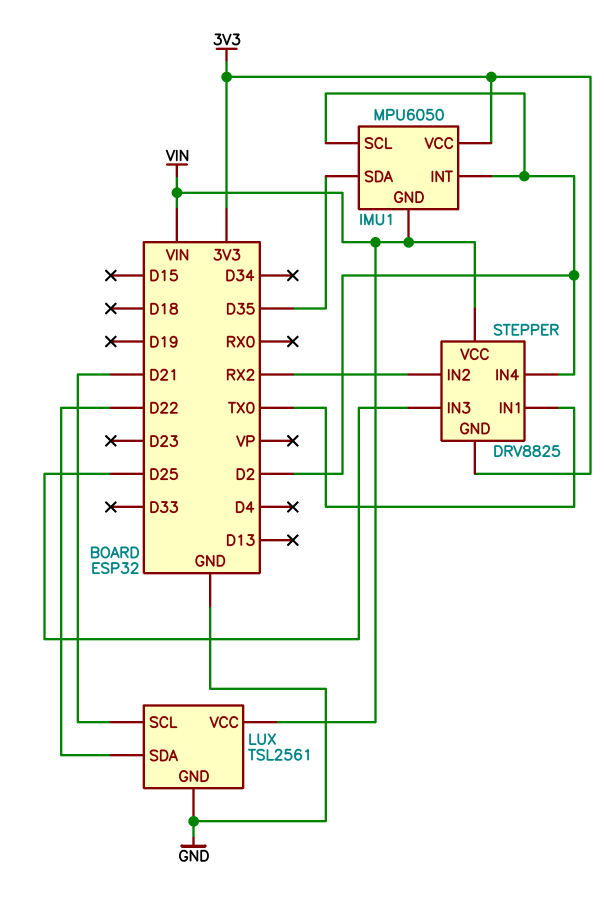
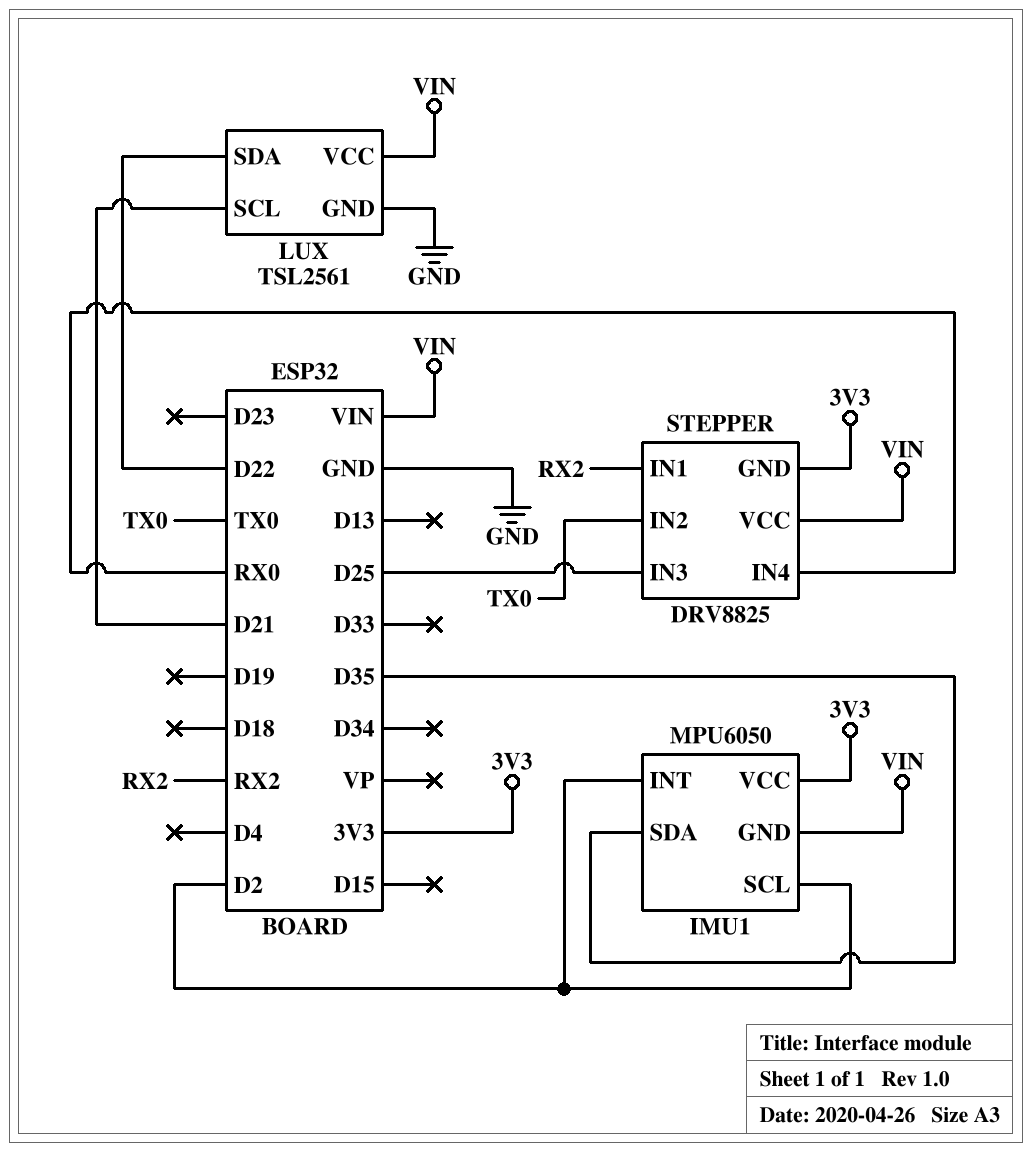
STEPPER pin IN1: TX0 -> RX2
STEPPER pin IN2: RX2 -> TX0
STEPPER pin IN4: D2 -> RX0

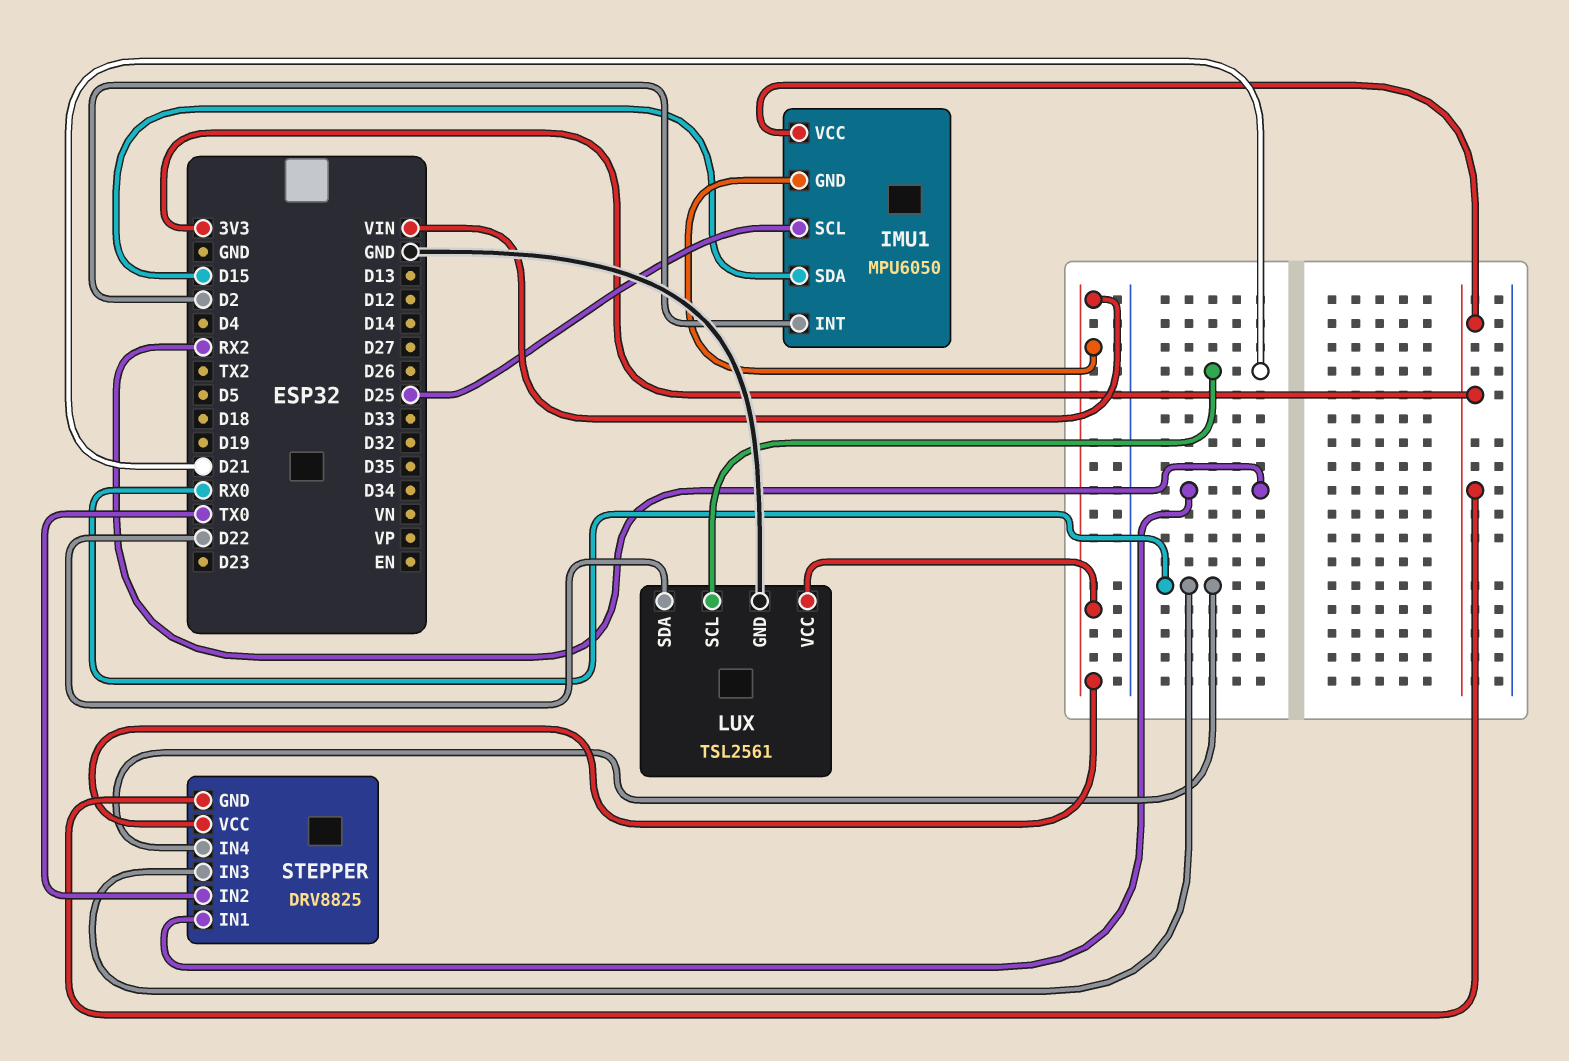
IMU1 pin SCL: D2 -> D25
IMU1 pin SDA: D35 -> D15
STEPPER pin IN3: D25 -> RX0

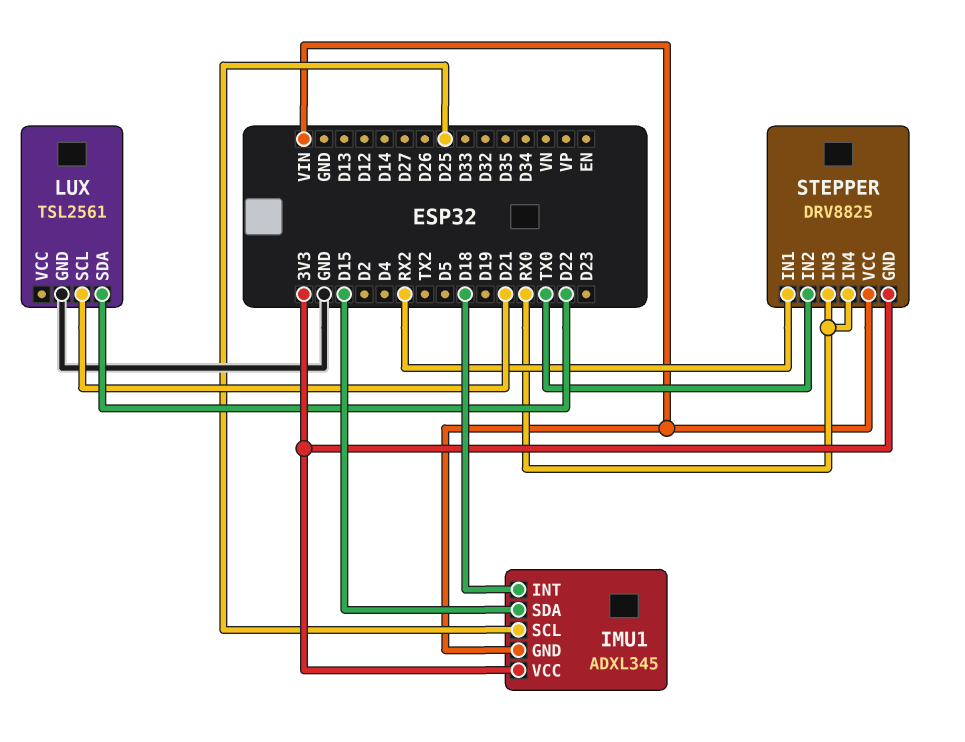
IMU1: MPU6050 -> ADXL345
IMU1 pin INT: D2 -> D18
LUX pin VCC: VIN -> none

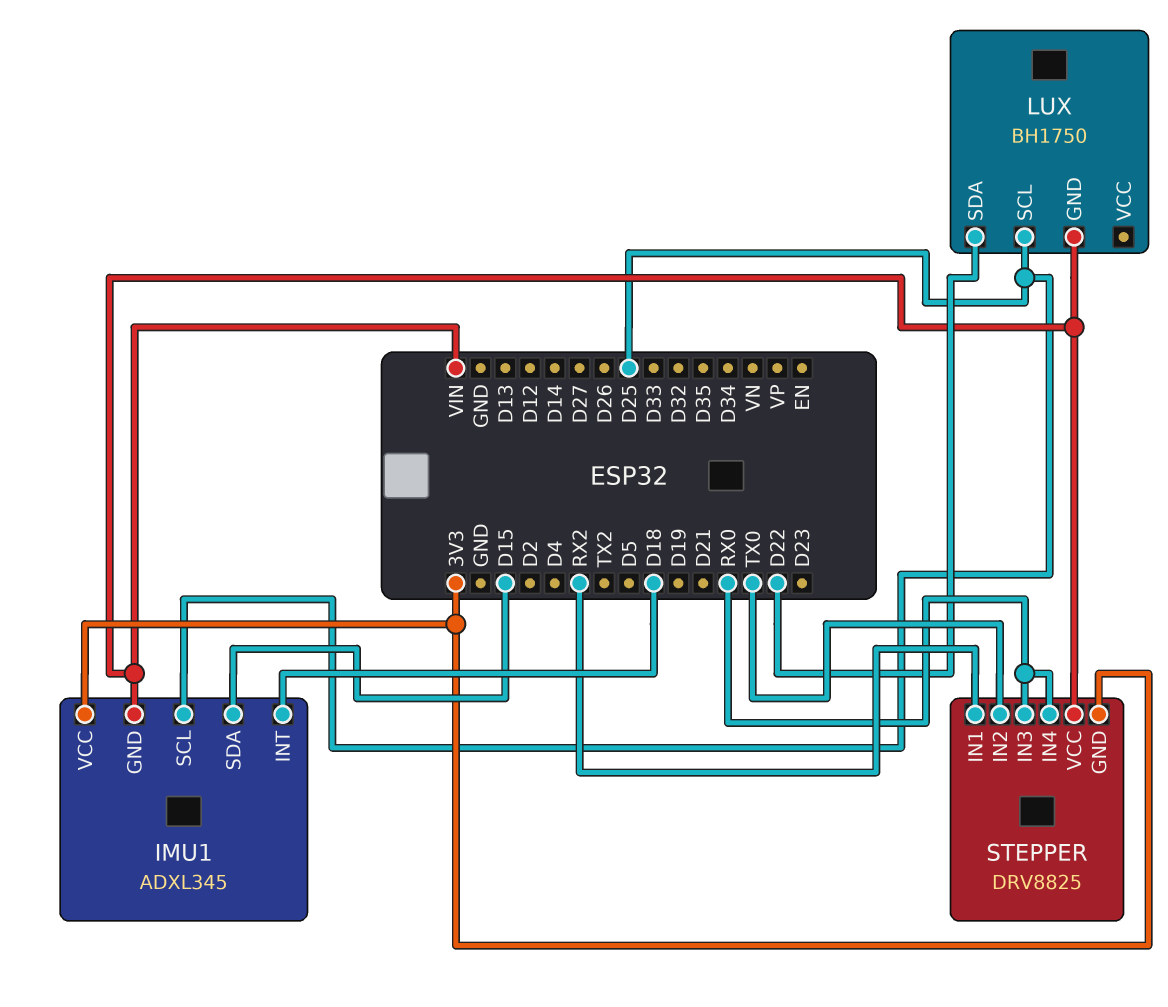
LUX: TSL2561 -> BH1750
LUX pin GND: GND -> VIN
LUX pin SCL: D21 -> D25

